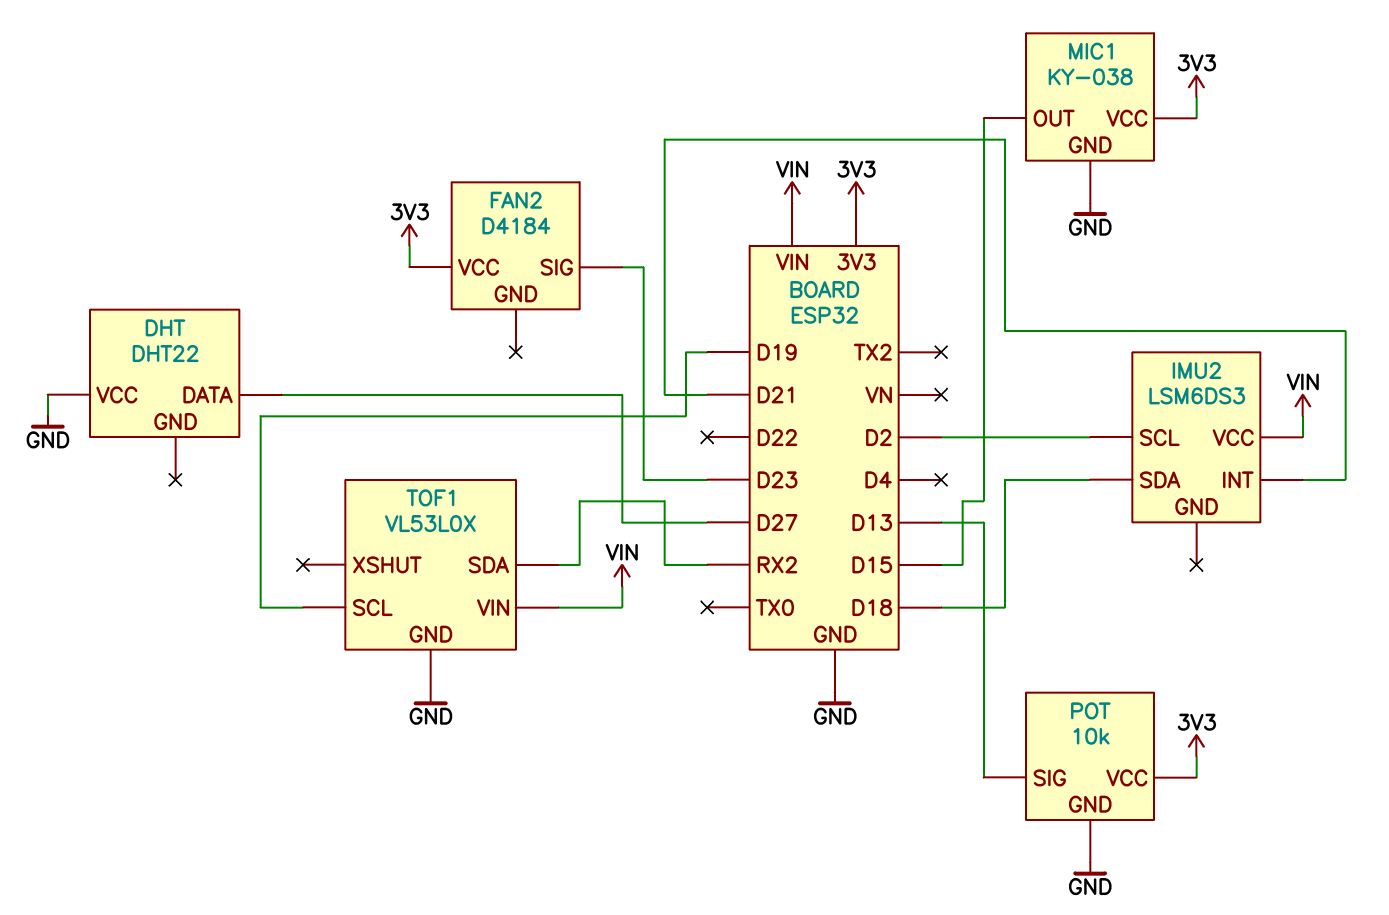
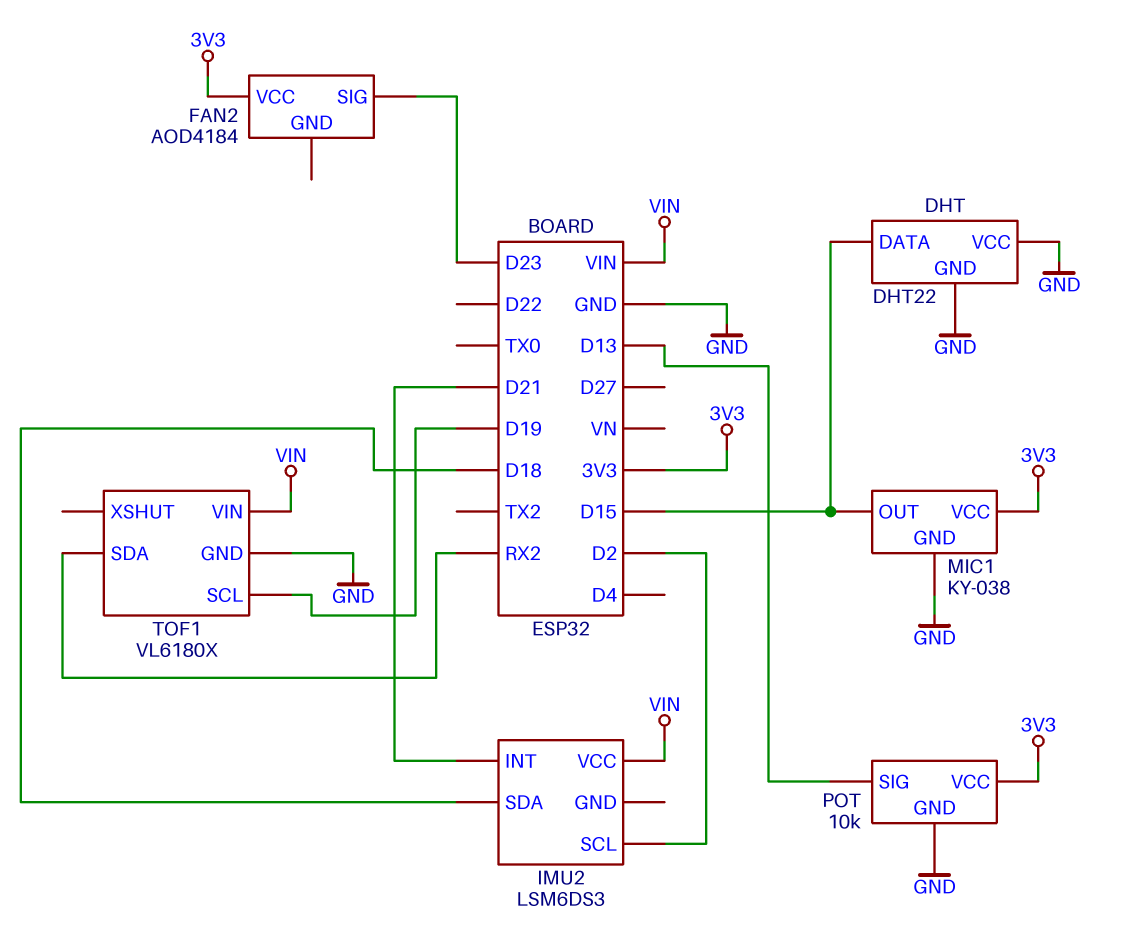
DHT pin DATA: D27 -> D15
DHT pin GND: none -> GND
FAN2: D4184 -> AOD4184
TOF1: VL53L0X -> VL6180X

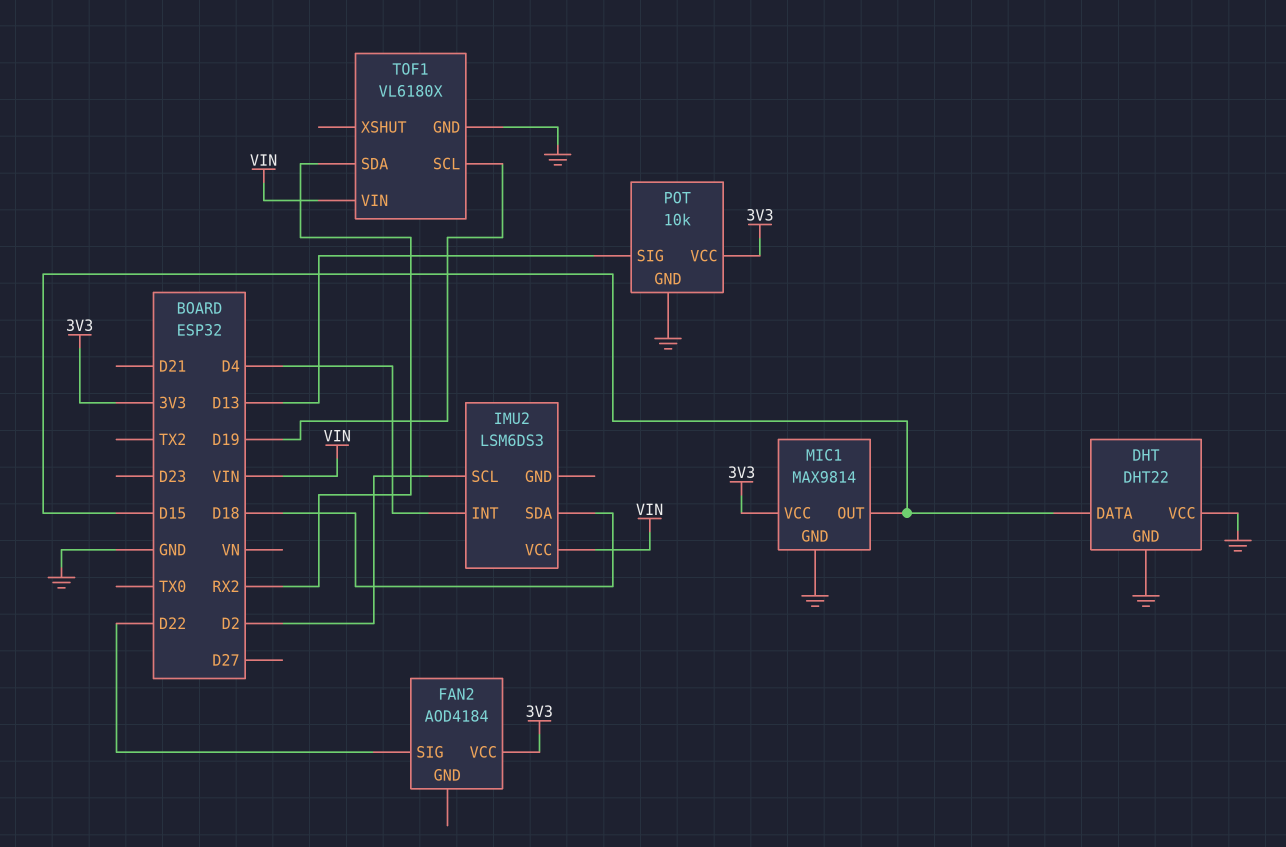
FAN2 pin SIG: D23 -> D22
IMU2 pin INT: D21 -> D4
MIC1: KY-038 -> MAX9814

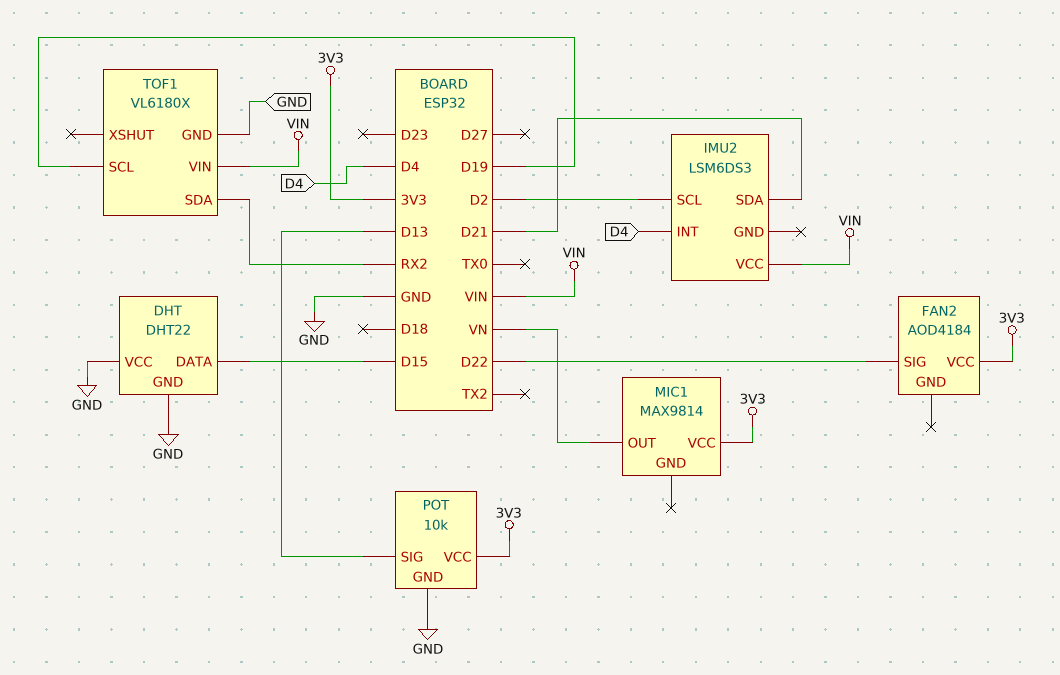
IMU2 pin SDA: D18 -> D21
MIC1 pin GND: GND -> none
MIC1 pin OUT: D15 -> VN

